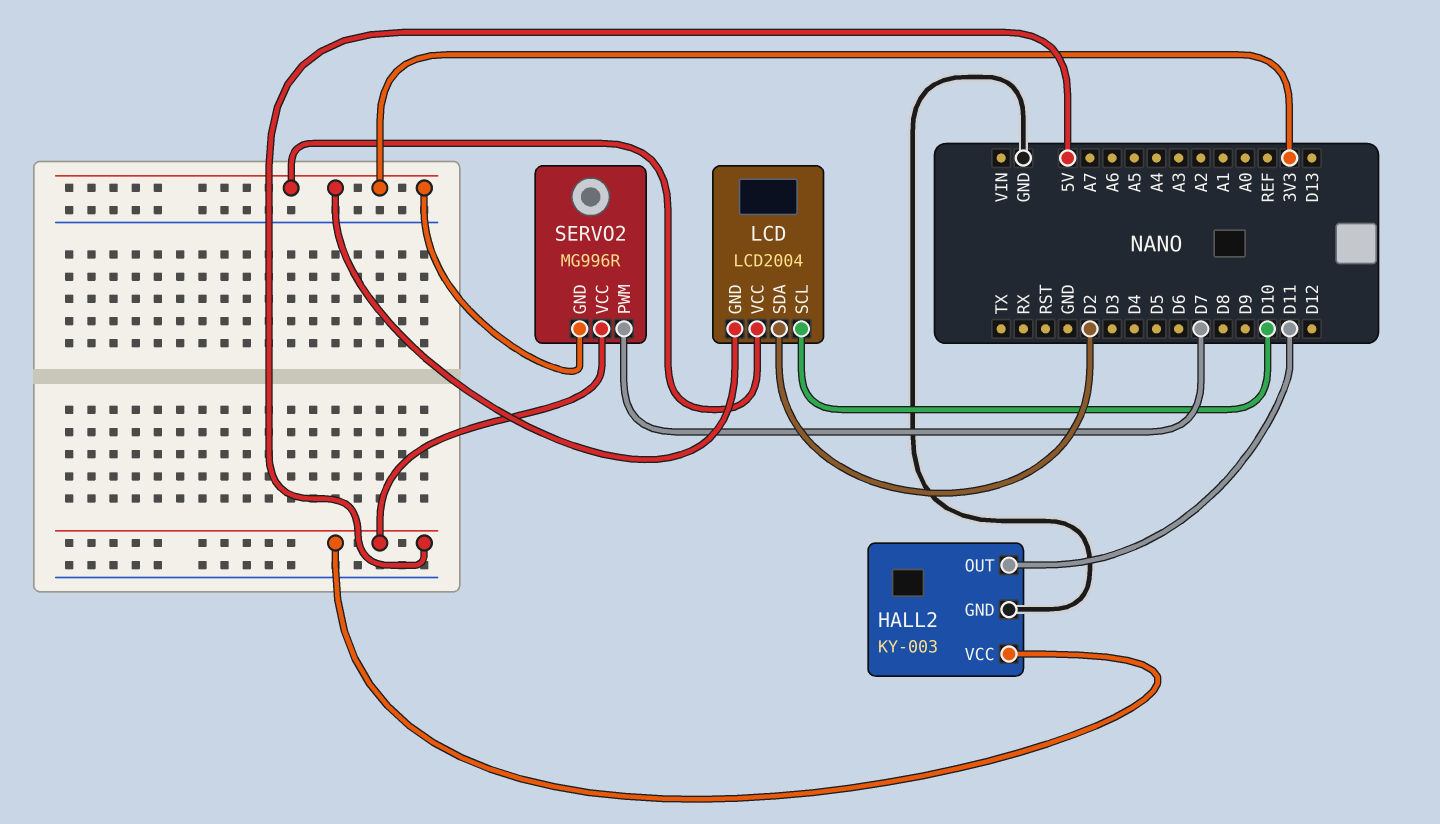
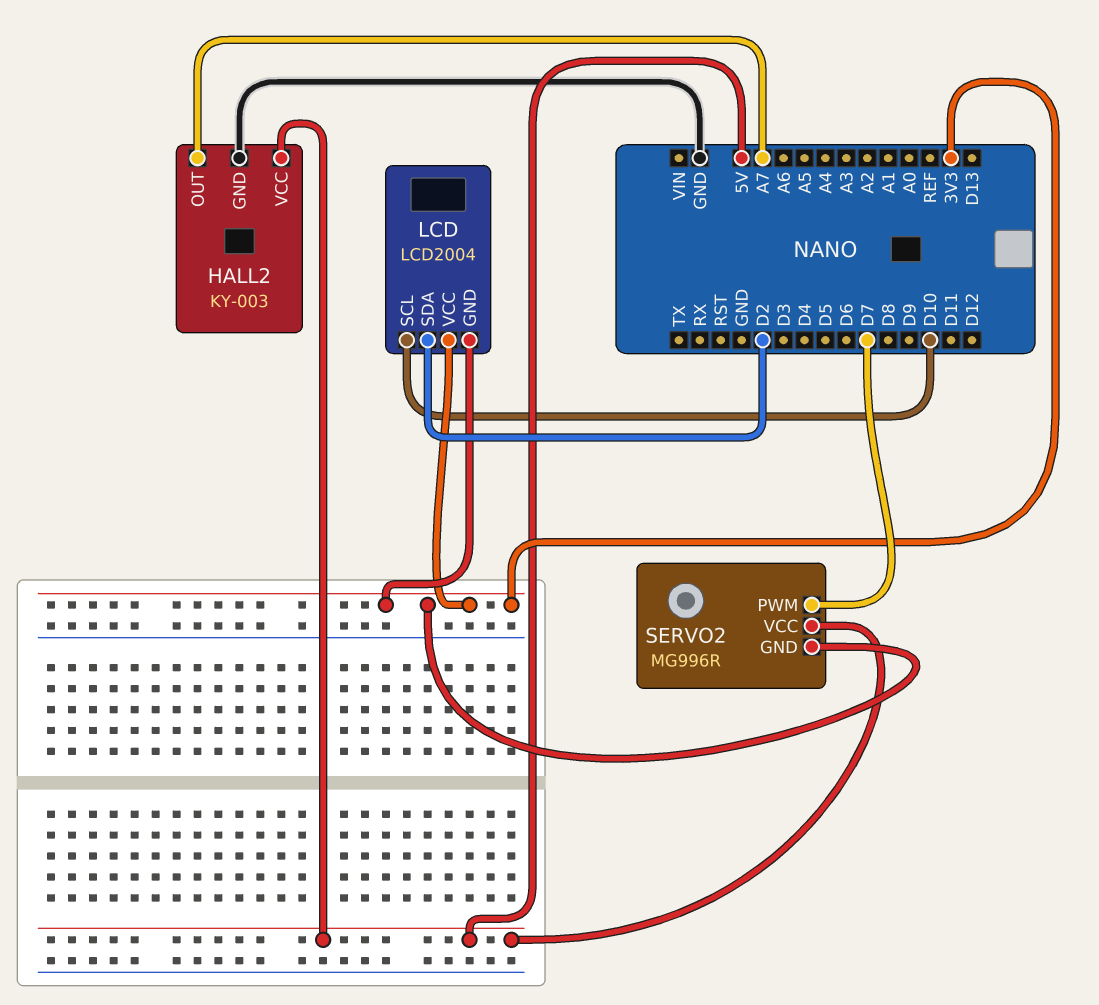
HALL2 pin OUT: D11 -> A7

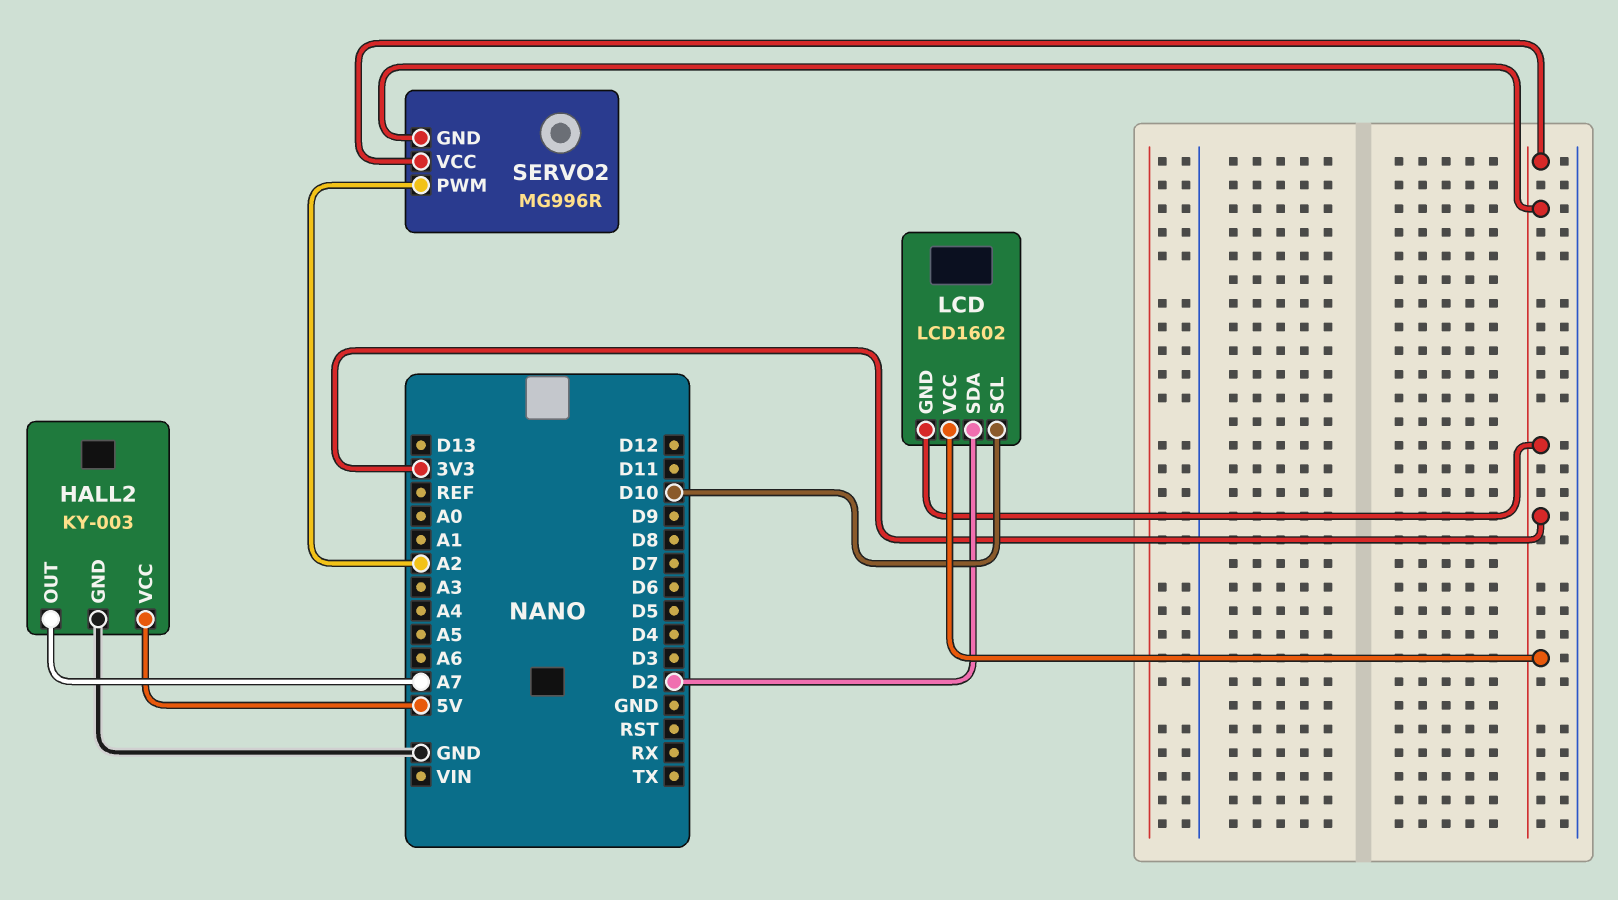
LCD: LCD2004 -> LCD1602
SERVO2 pin PWM: D7 -> A2
SERVO2 pin VCC: 5V -> 3V3

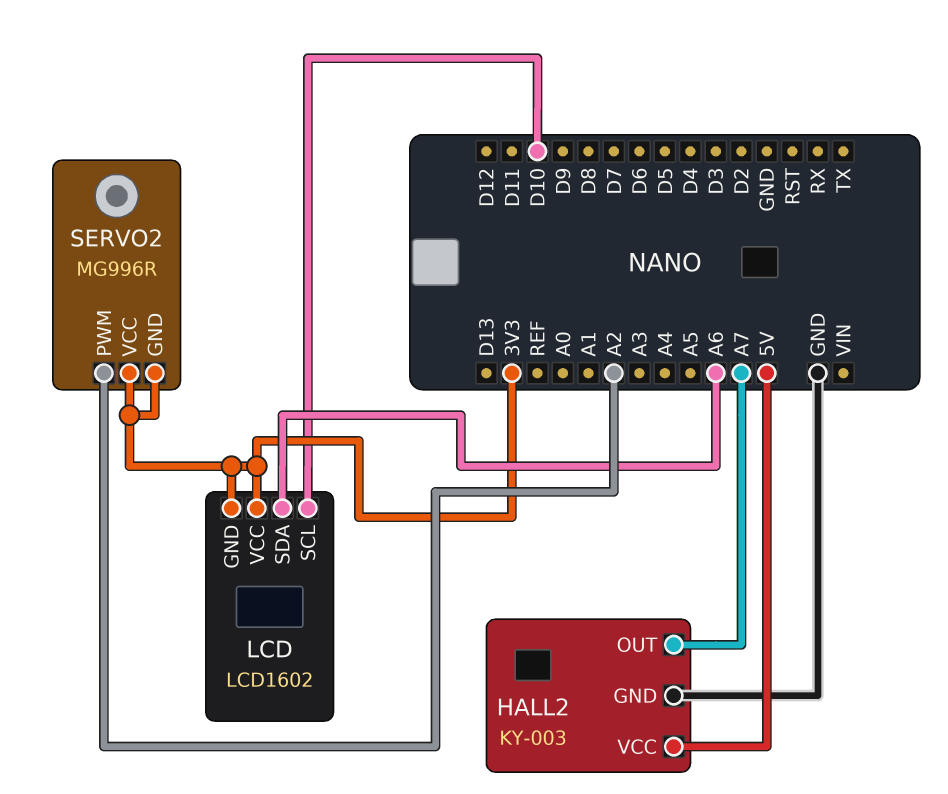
LCD pin SDA: D2 -> A6

